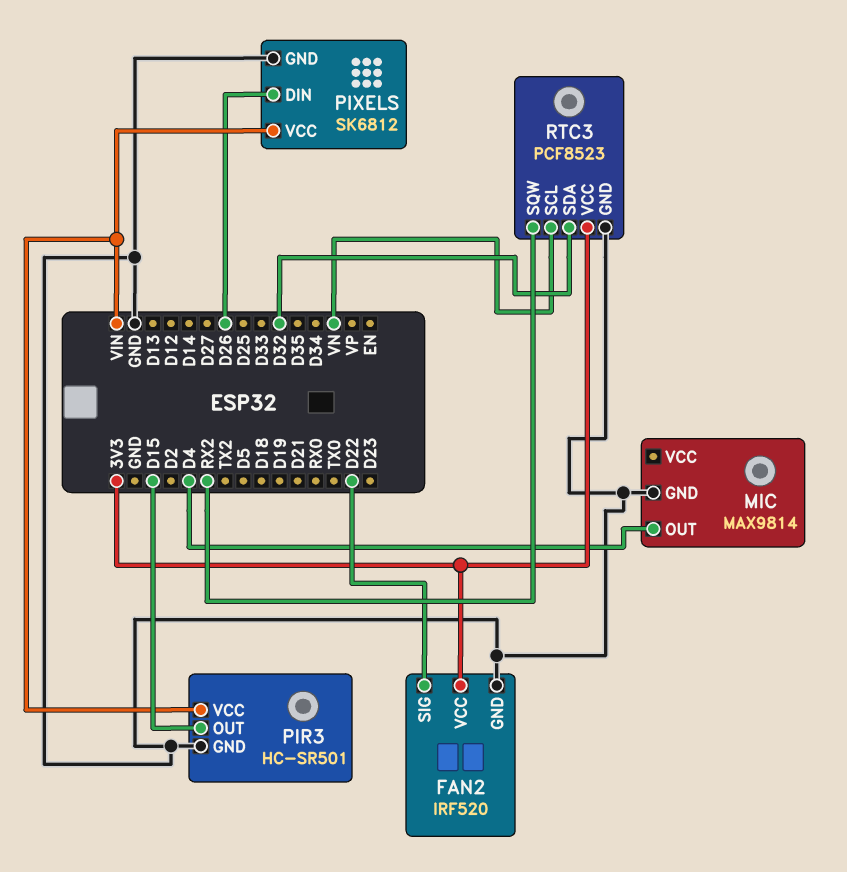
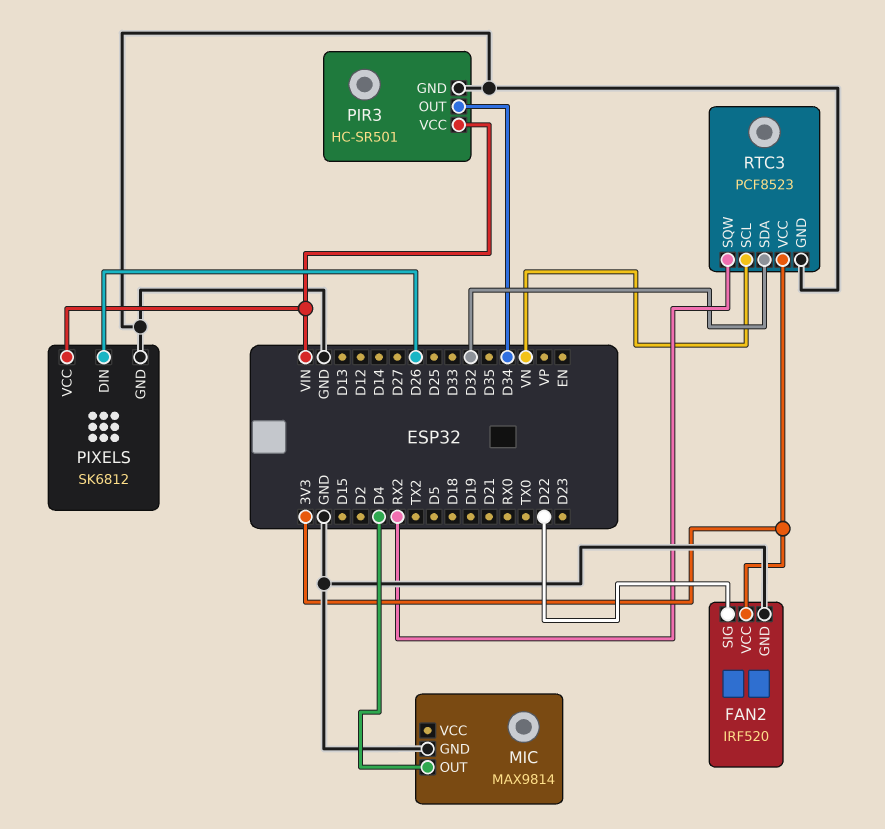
PIR3 pin OUT: D15 -> D34

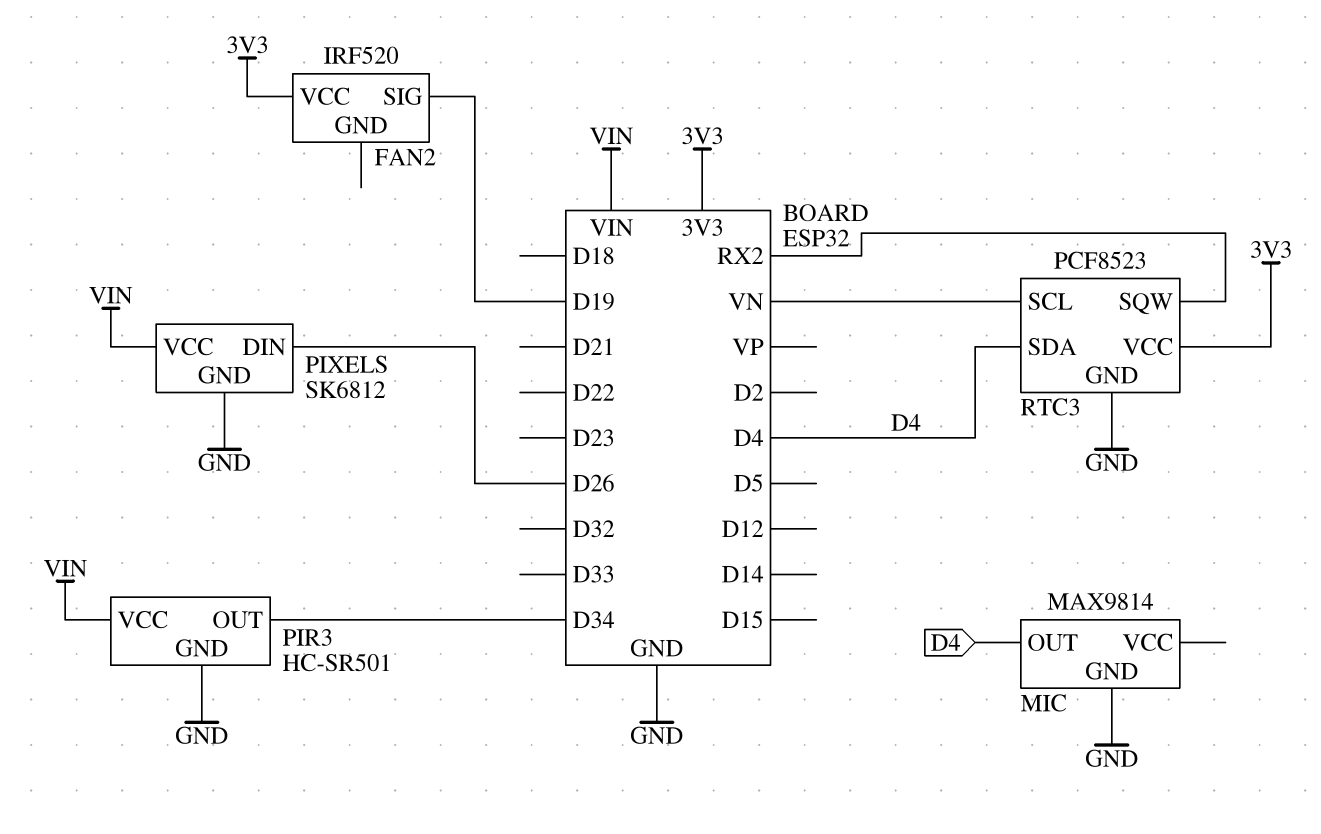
FAN2 pin GND: GND -> none
FAN2 pin SIG: D22 -> D19
RTC3 pin SDA: D32 -> D4

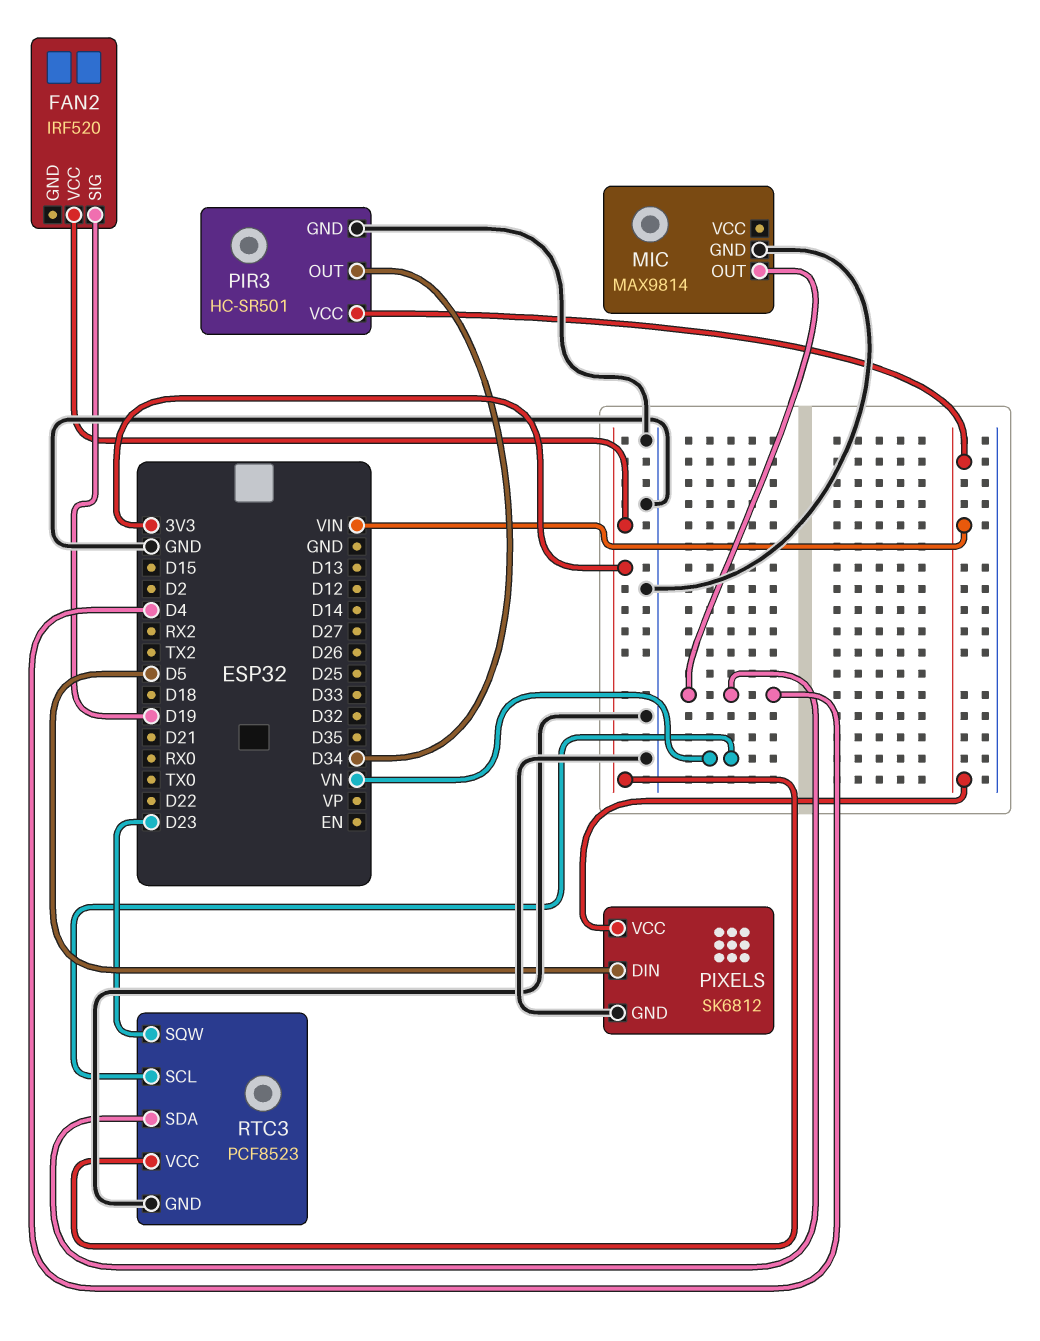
PIXELS pin DIN: D26 -> D5
RTC3 pin SQW: RX2 -> D23

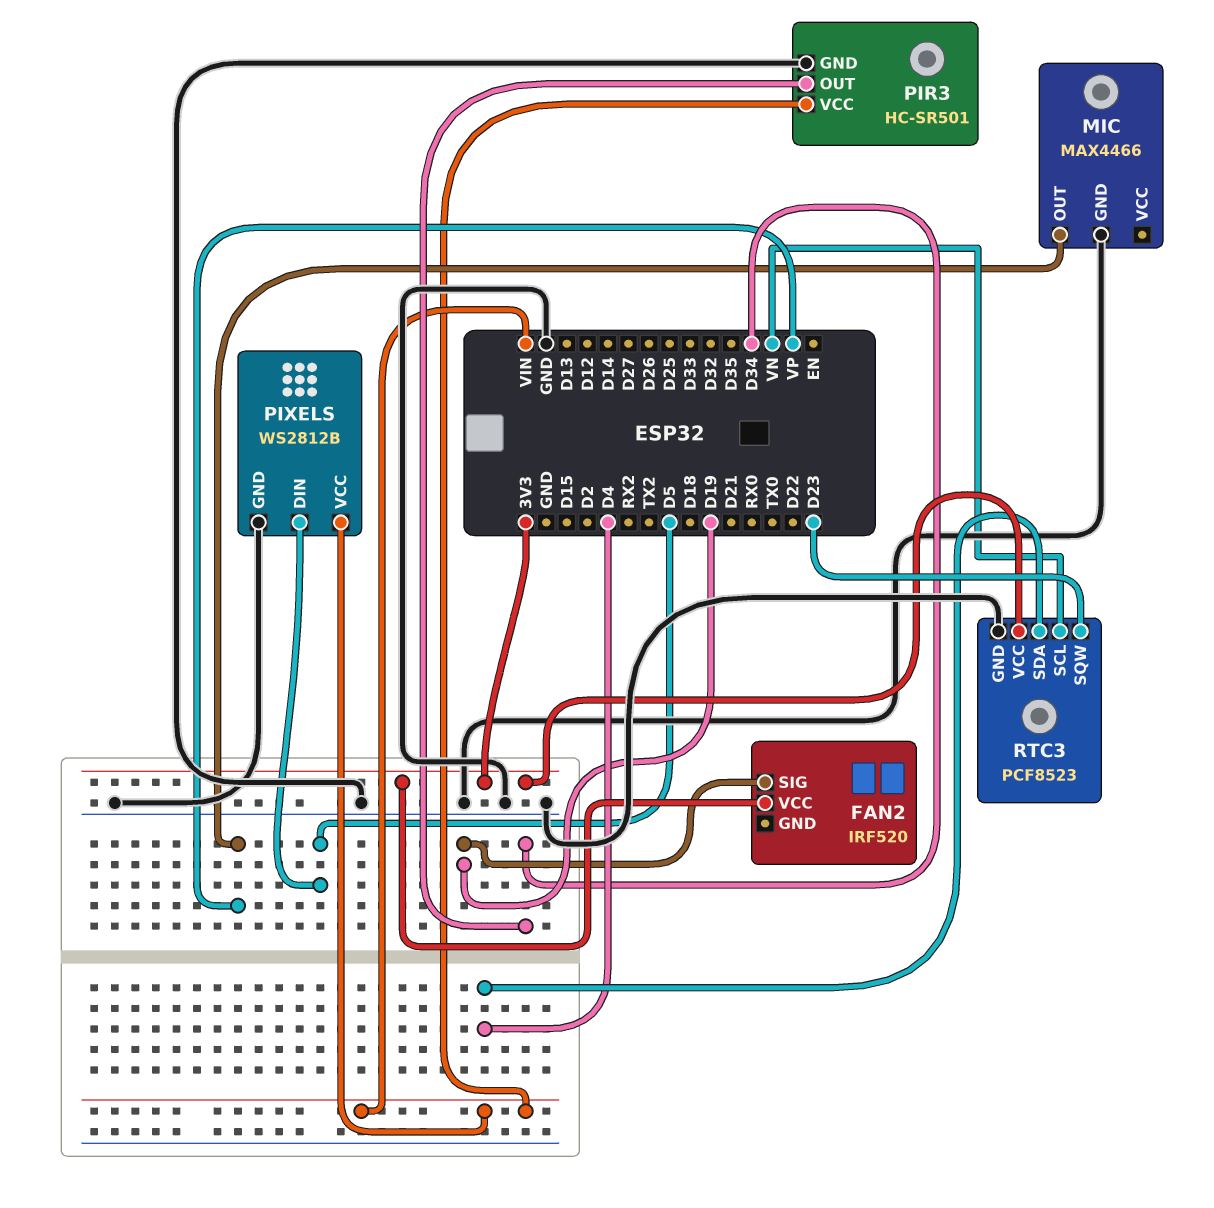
MIC: MAX9814 -> MAX4466
MIC pin OUT: D4 -> VP
PIXELS: SK6812 -> WS2812B

